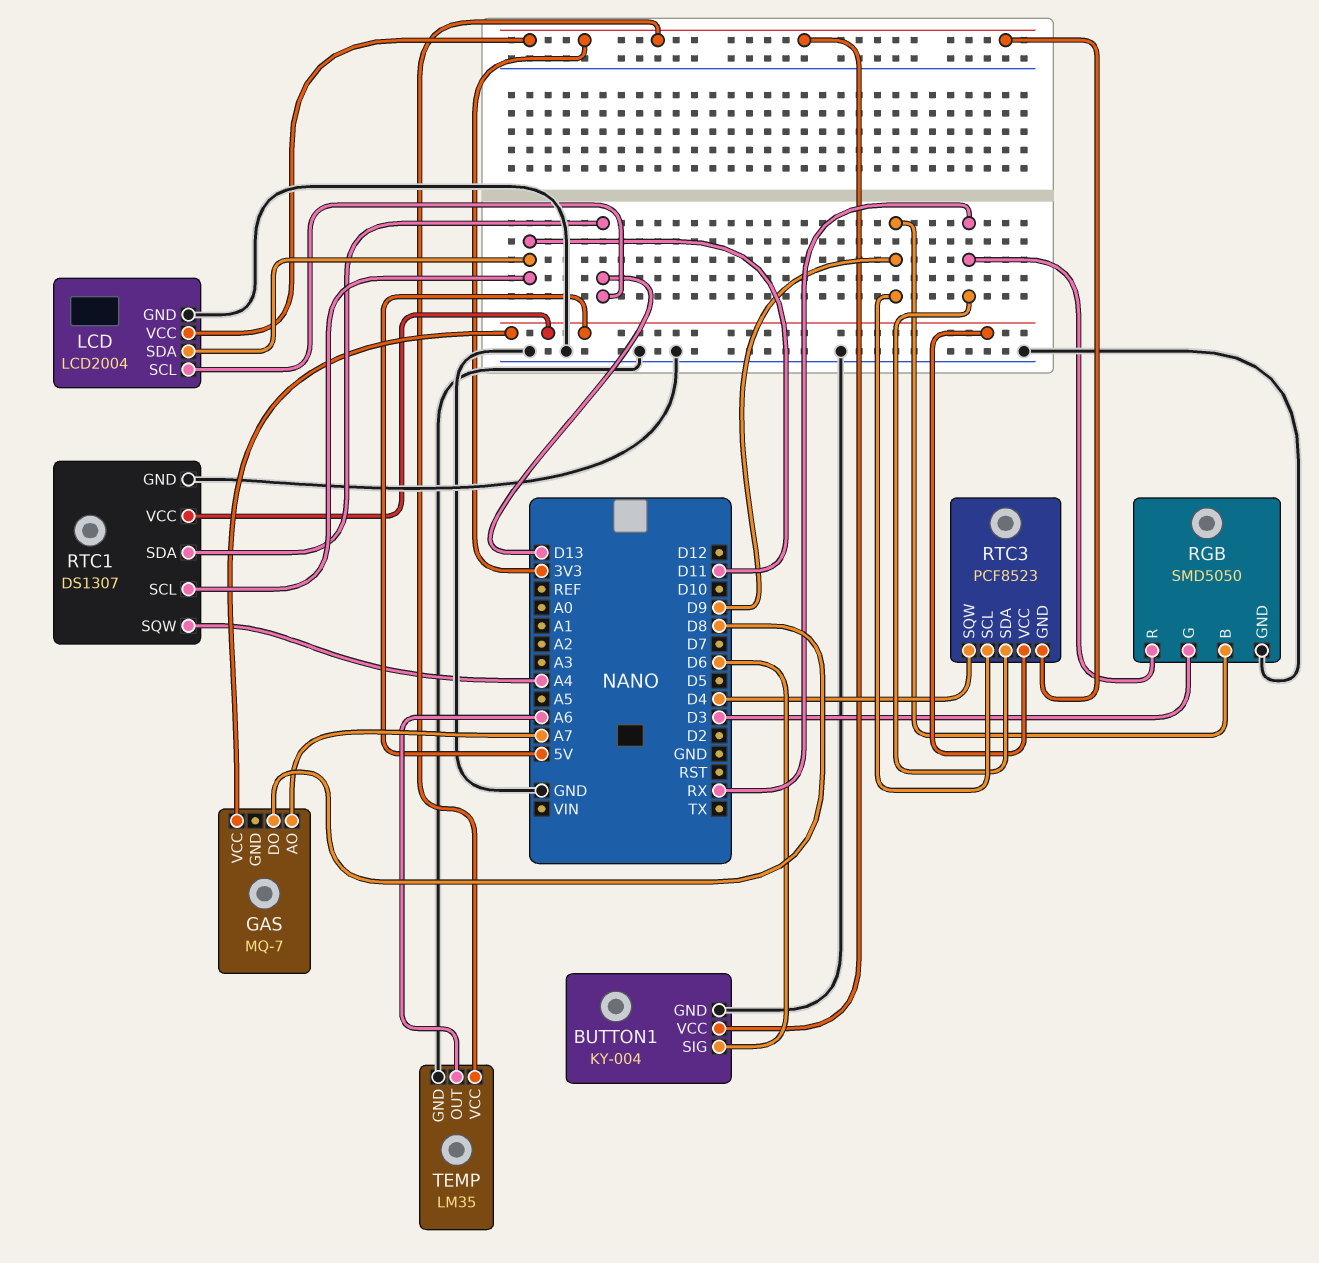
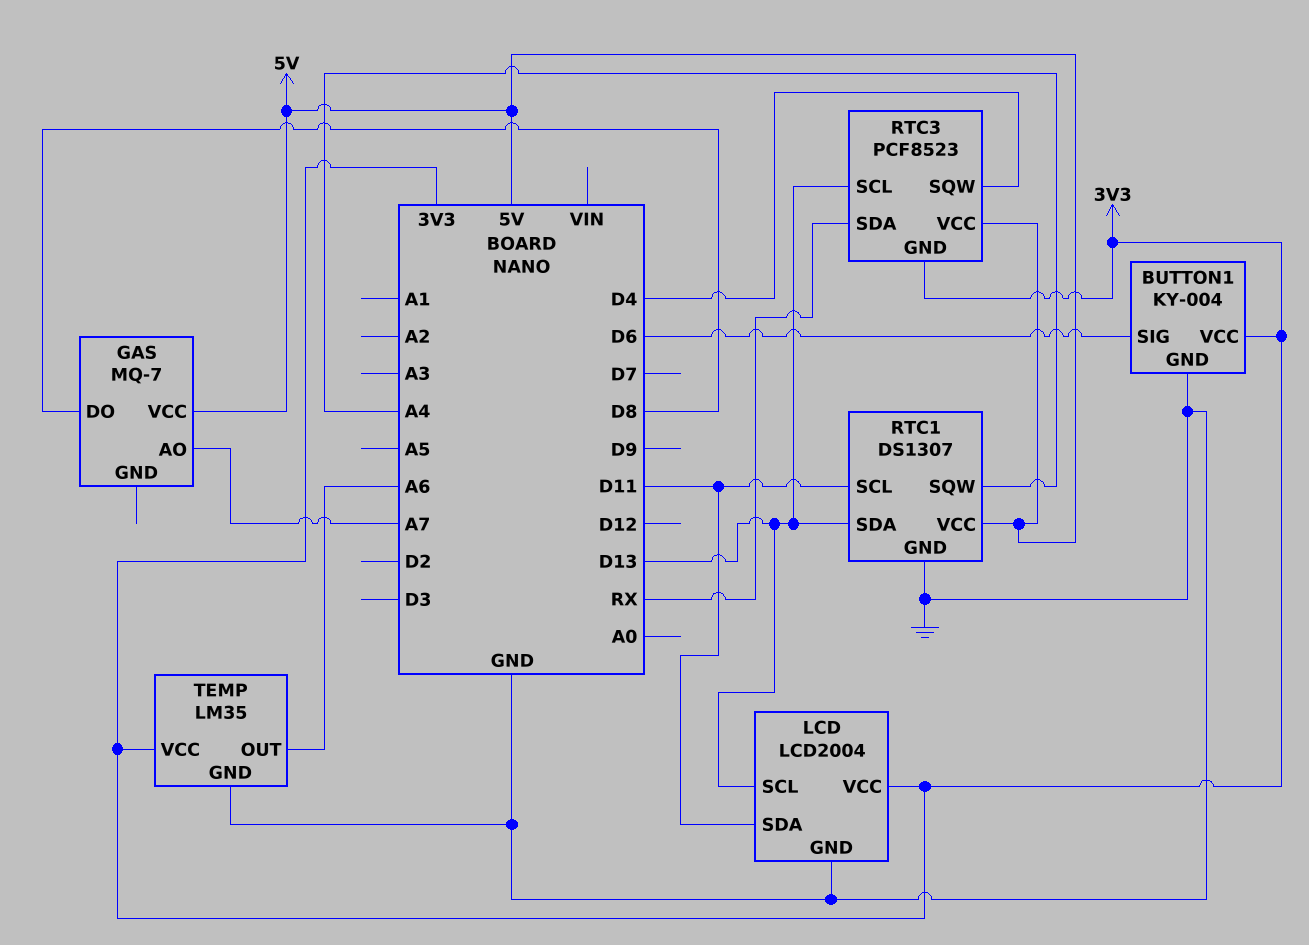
RGB: SMD5050 -> none
RGB pin B: D9 -> none
RGB pin G: D3 -> none
RGB pin GND: GND -> none
RGB pin R: RX -> none
RTC3 pin SCL: D9 -> D13

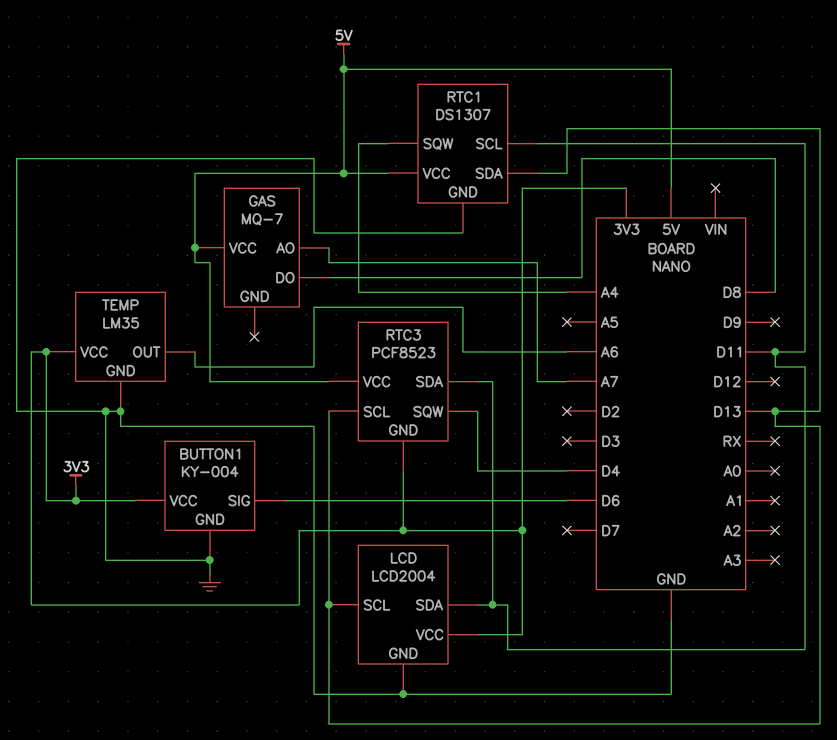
RTC3 pin SDA: RX -> D11

